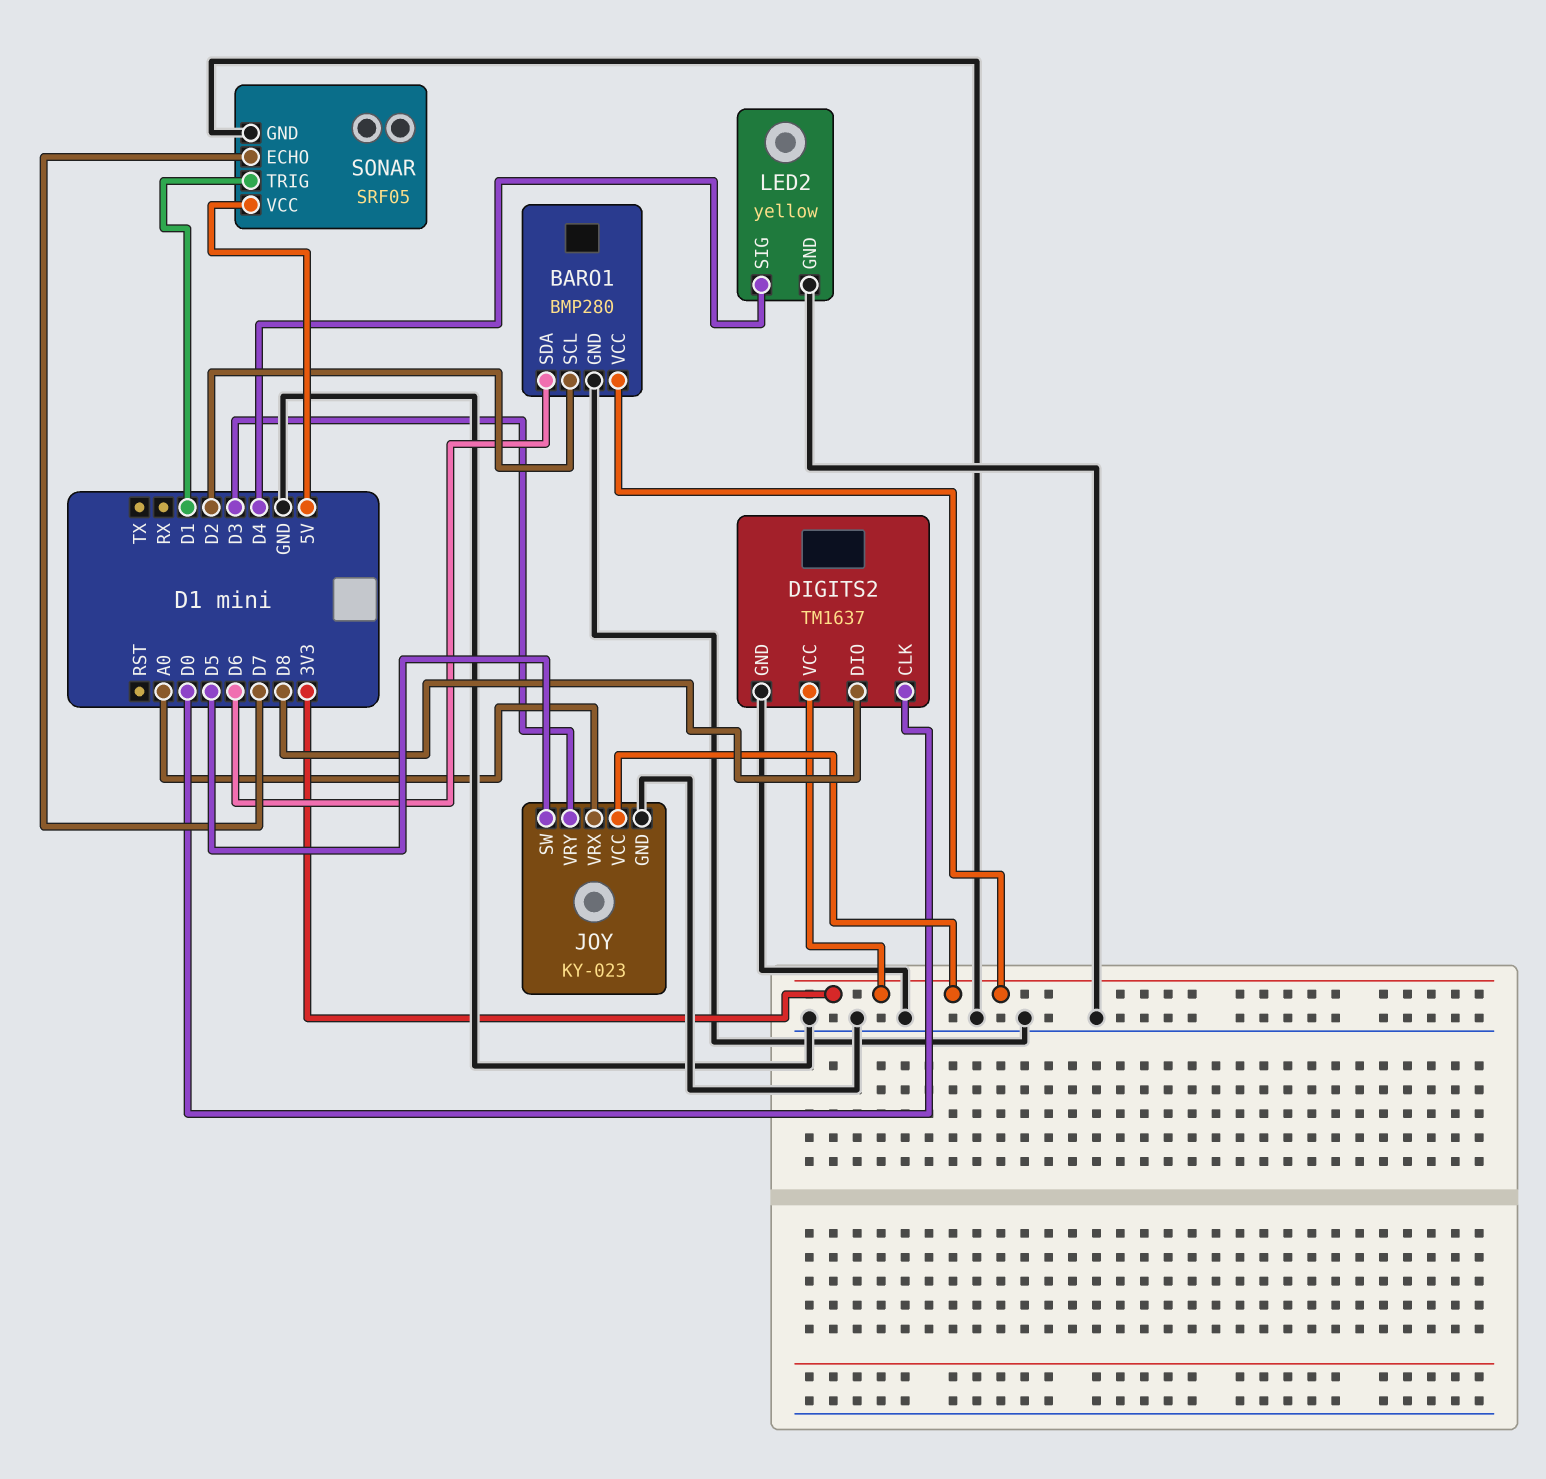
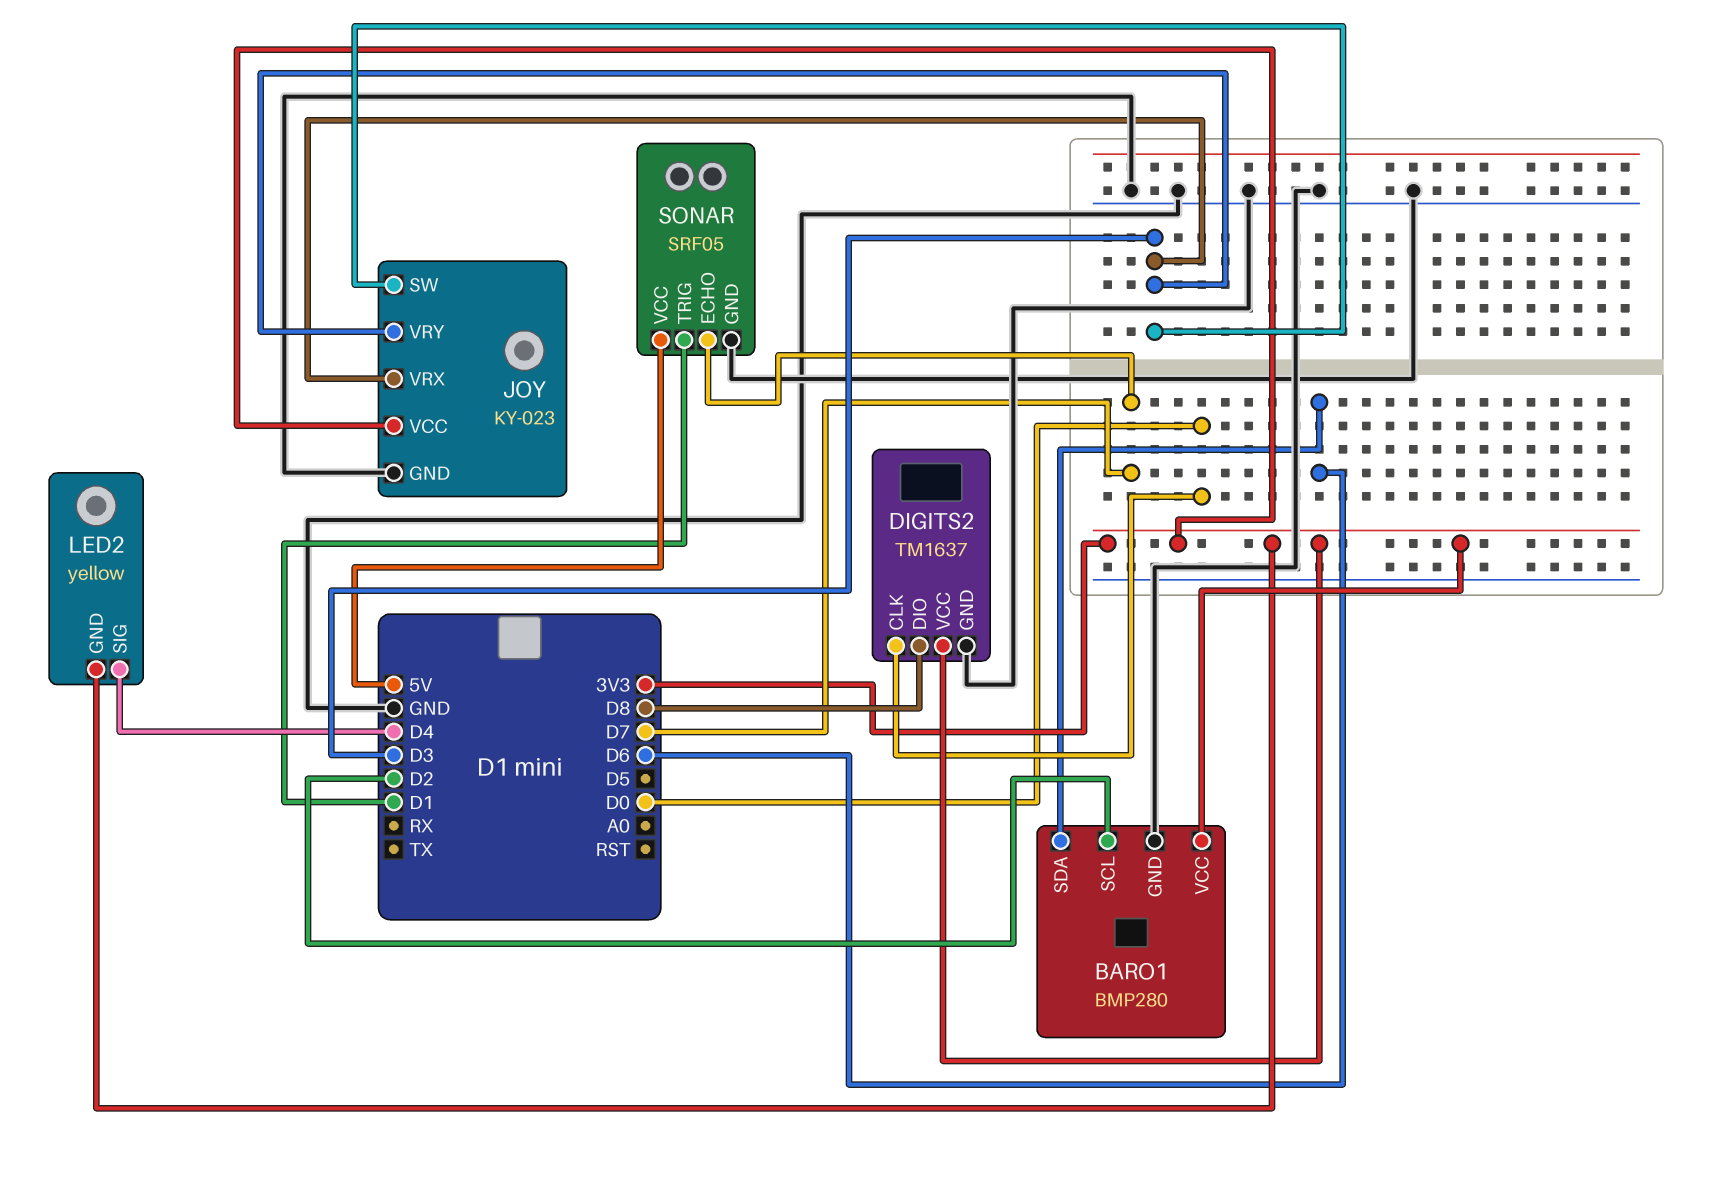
JOY pin SW: D5 -> D3
JOY pin VRX: A0 -> D3
LED2 pin GND: GND -> 3V3

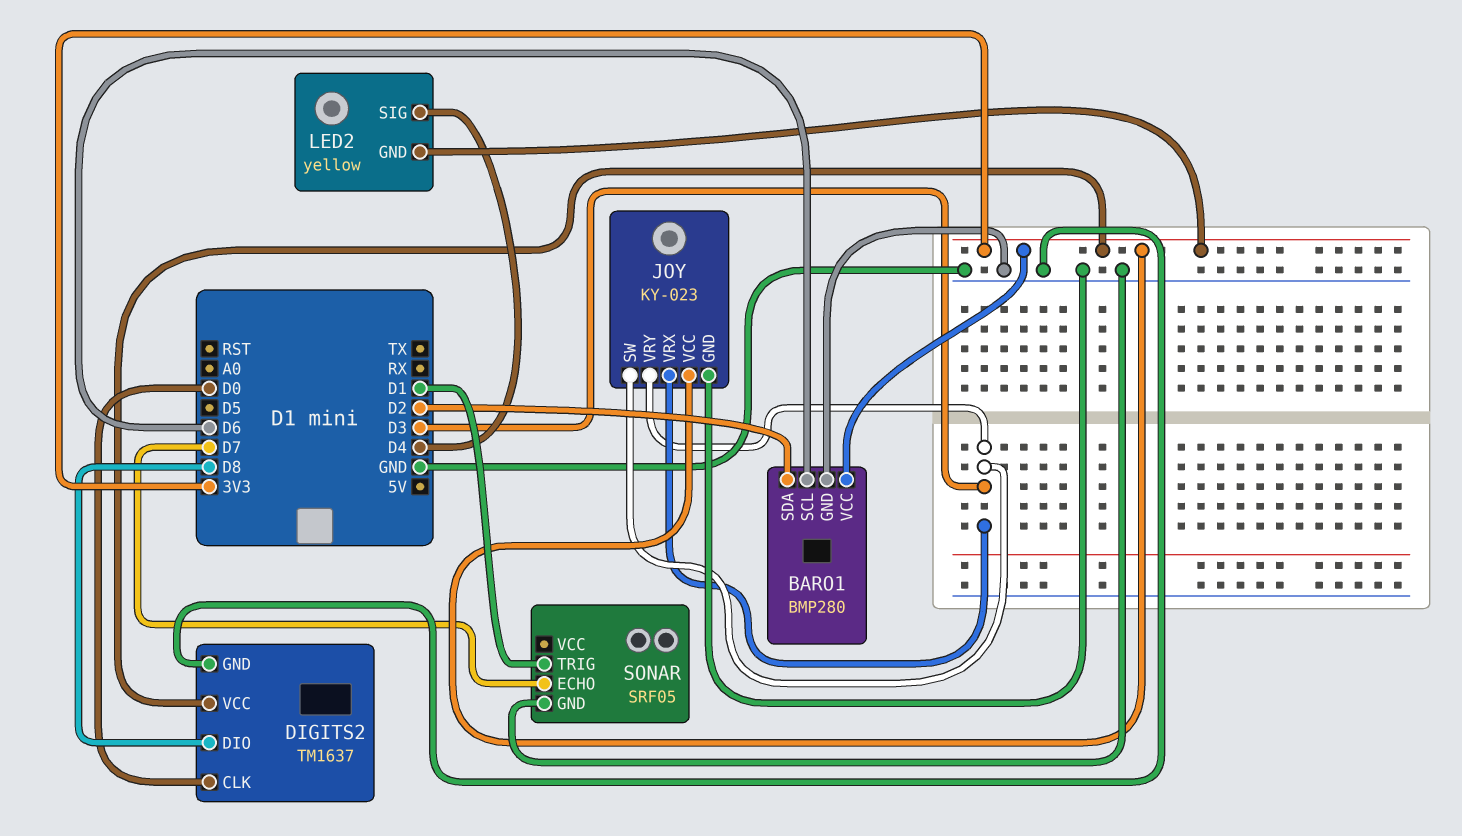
BARO1 pin SCL: D2 -> D6
BARO1 pin SDA: D6 -> D2
SONAR pin VCC: 5V -> none

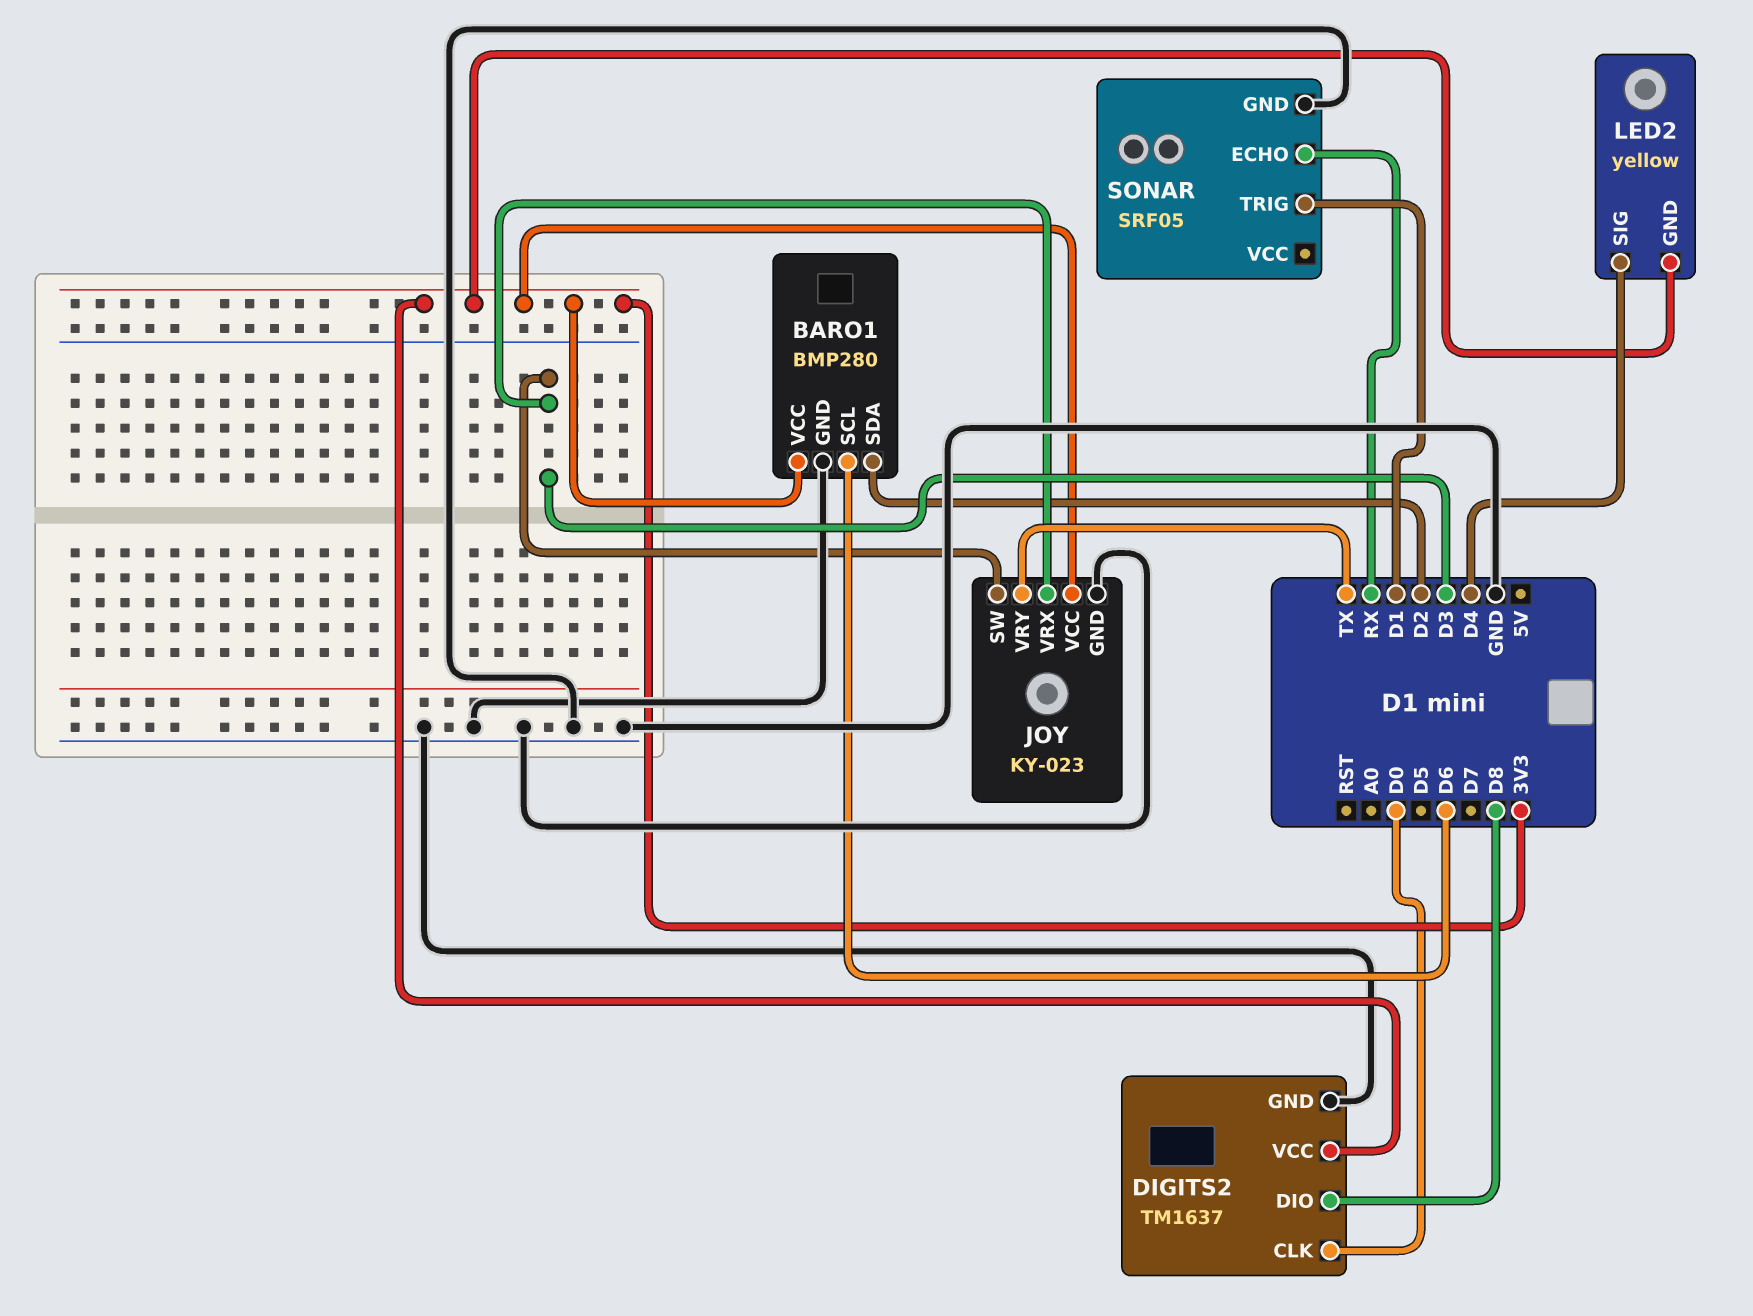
JOY pin VRY: D3 -> TX
SONAR pin ECHO: D7 -> RX

